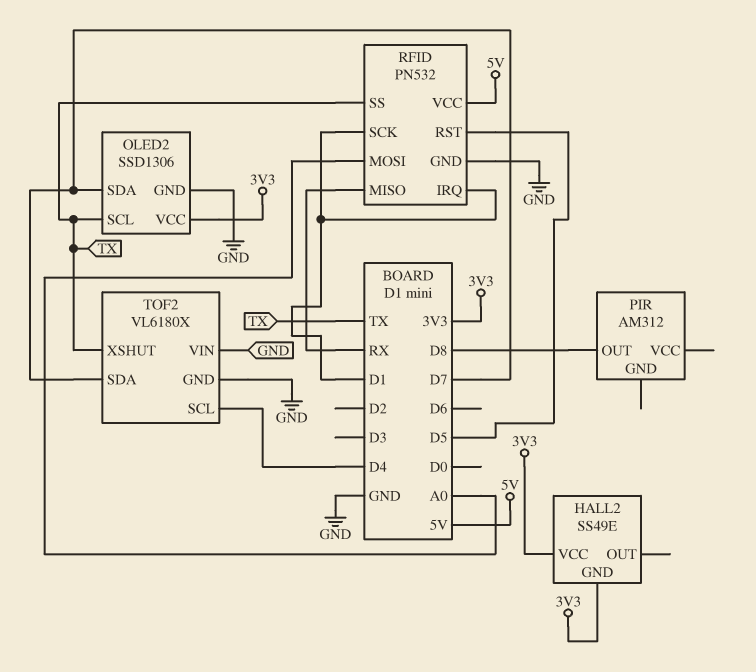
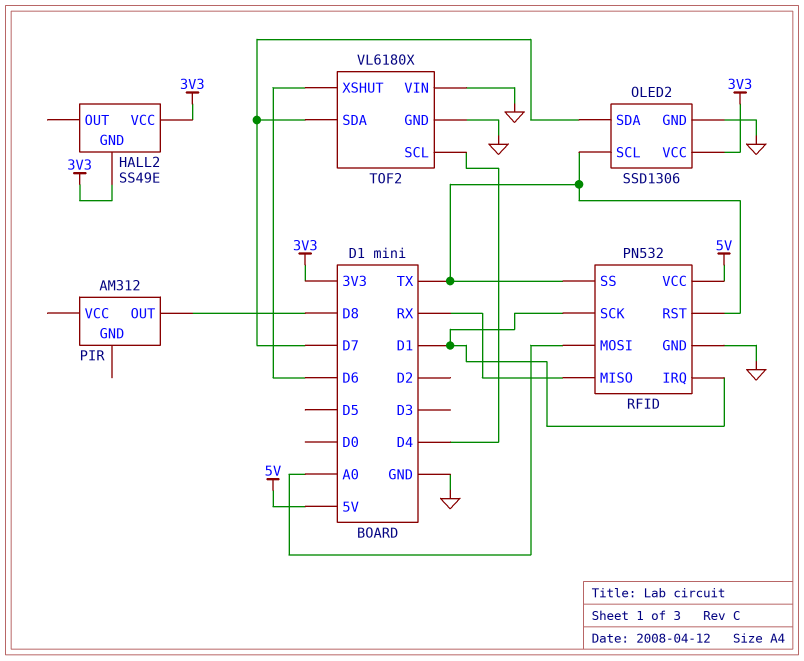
RFID pin RST: D5 -> TX
TOF2 pin XSHUT: TX -> D6

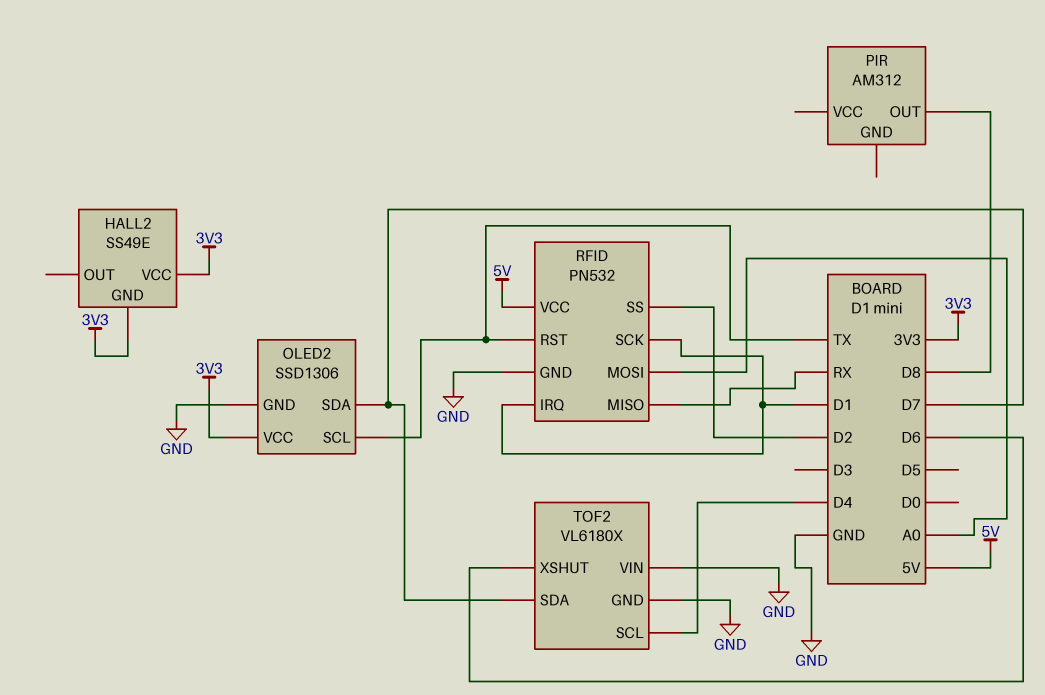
RFID pin SS: TX -> D2

